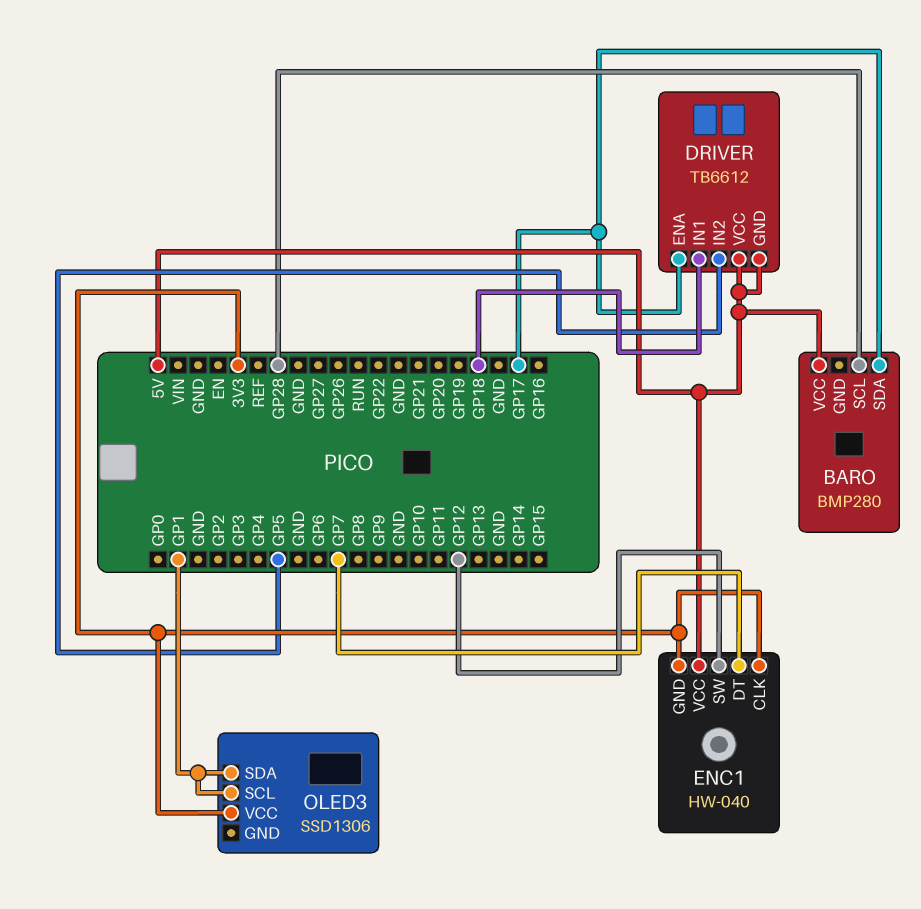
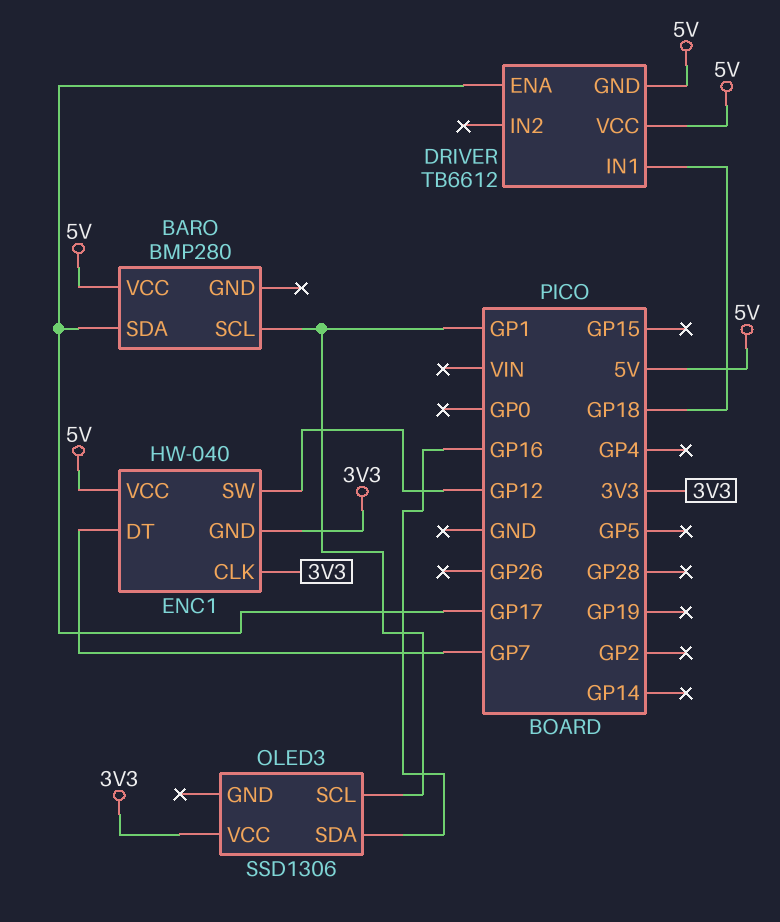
BARO pin SCL: GP28 -> GP1
DRIVER pin IN2: GP5 -> none
OLED3 pin SDA: GP1 -> GP16

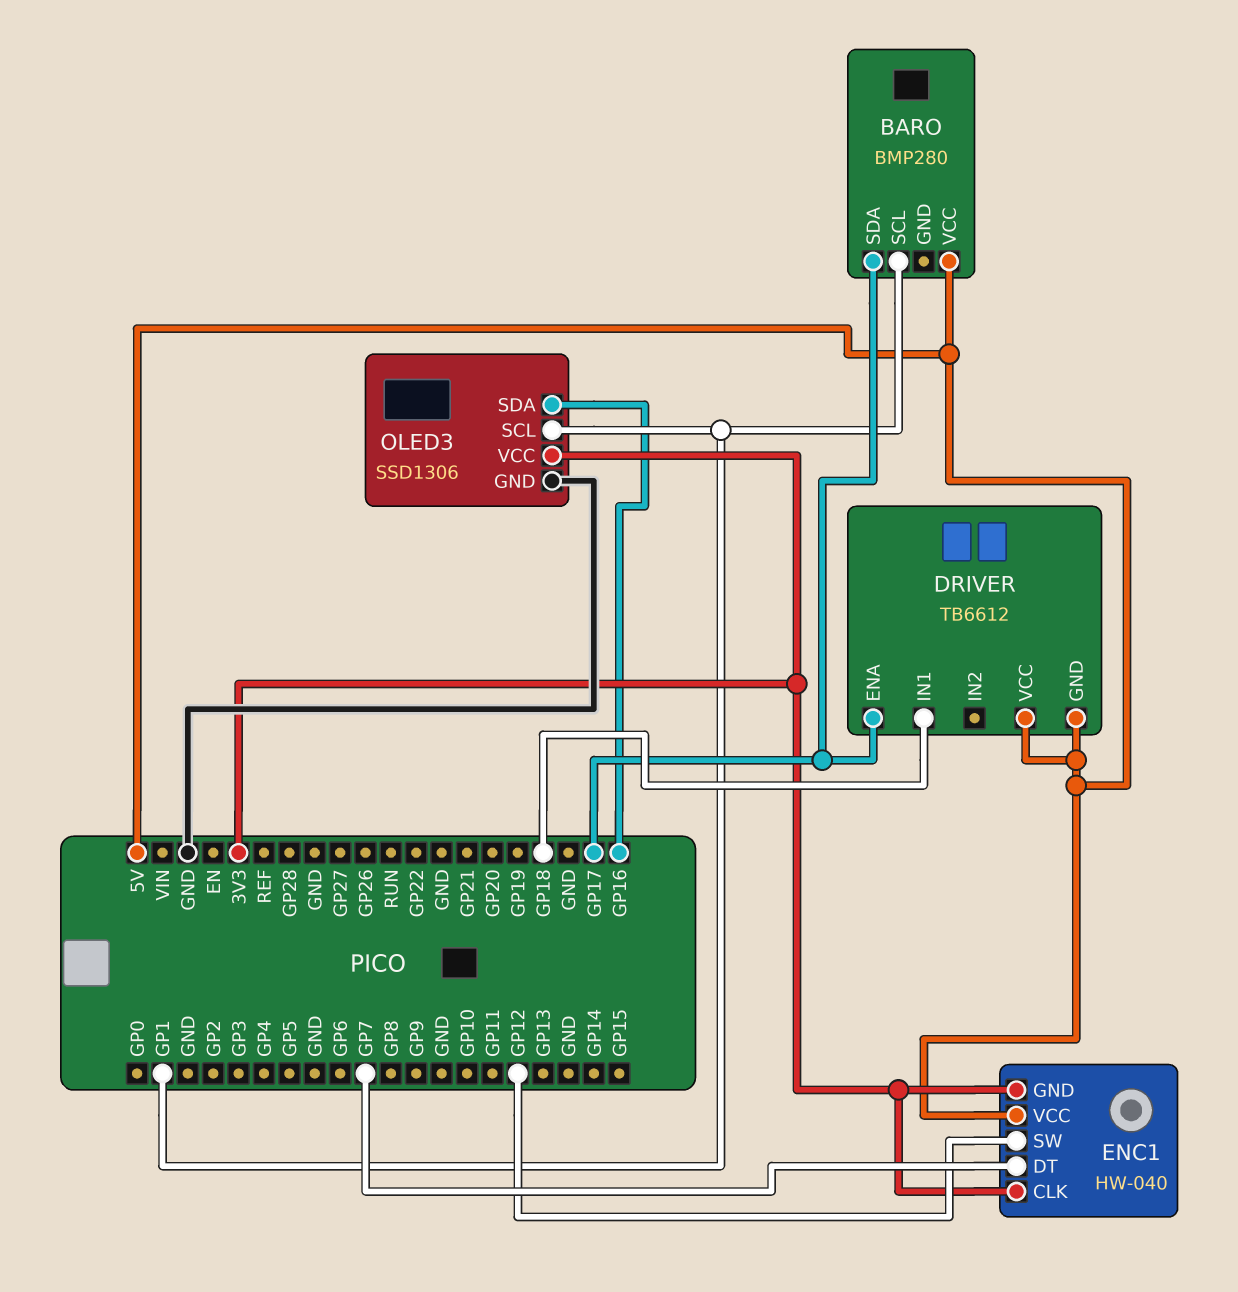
OLED3 pin GND: none -> GND

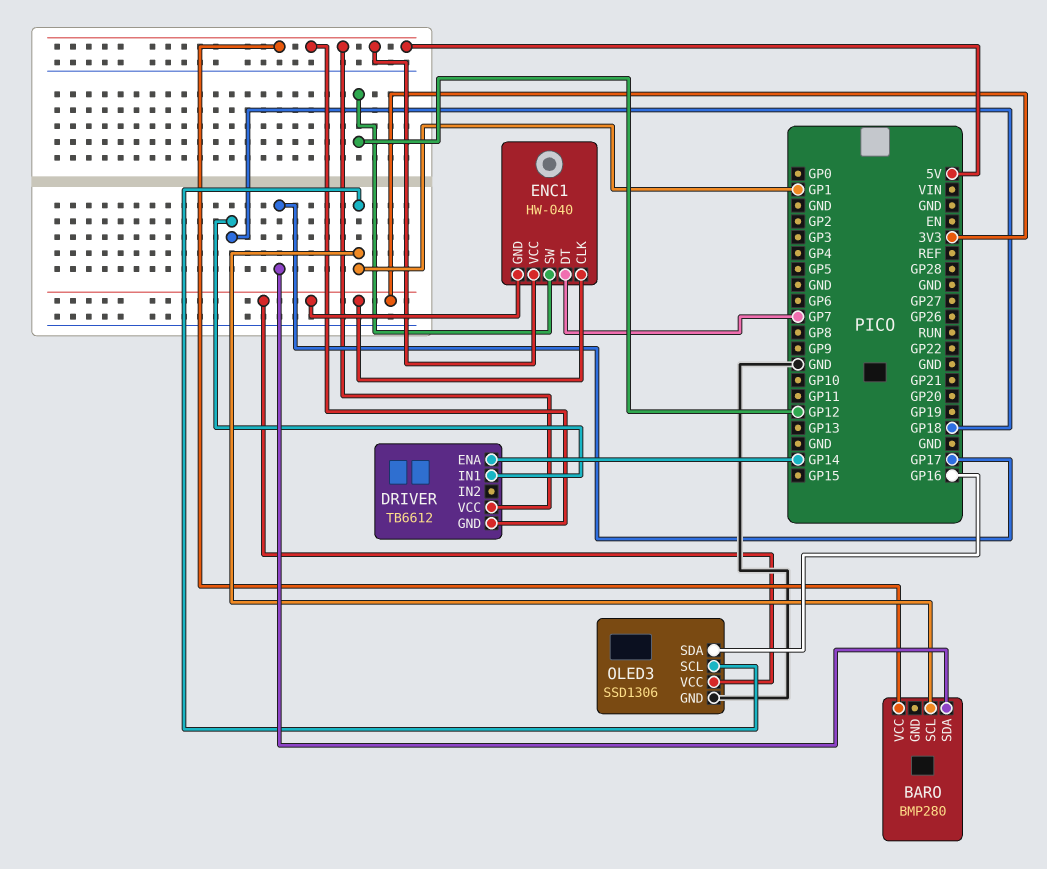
DRIVER pin ENA: GP17 -> GP14

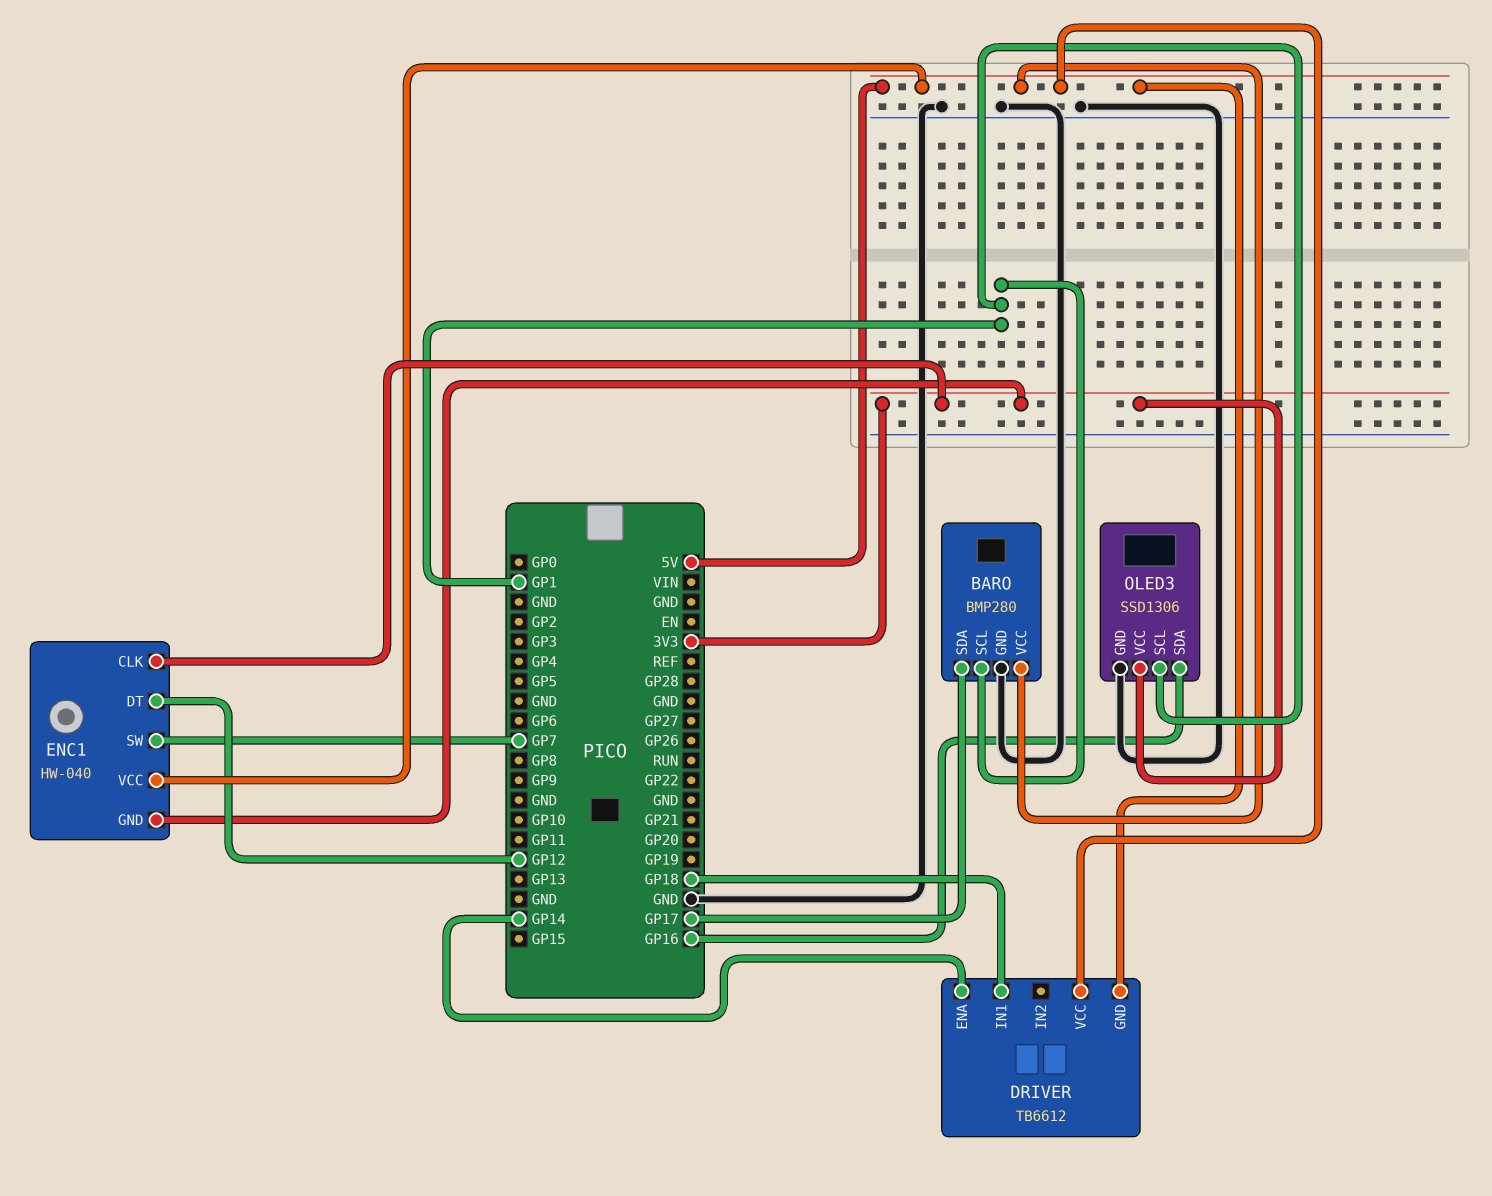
BARO pin GND: none -> GND
ENC1 pin DT: GP7 -> GP12
ENC1 pin SW: GP12 -> GP7

